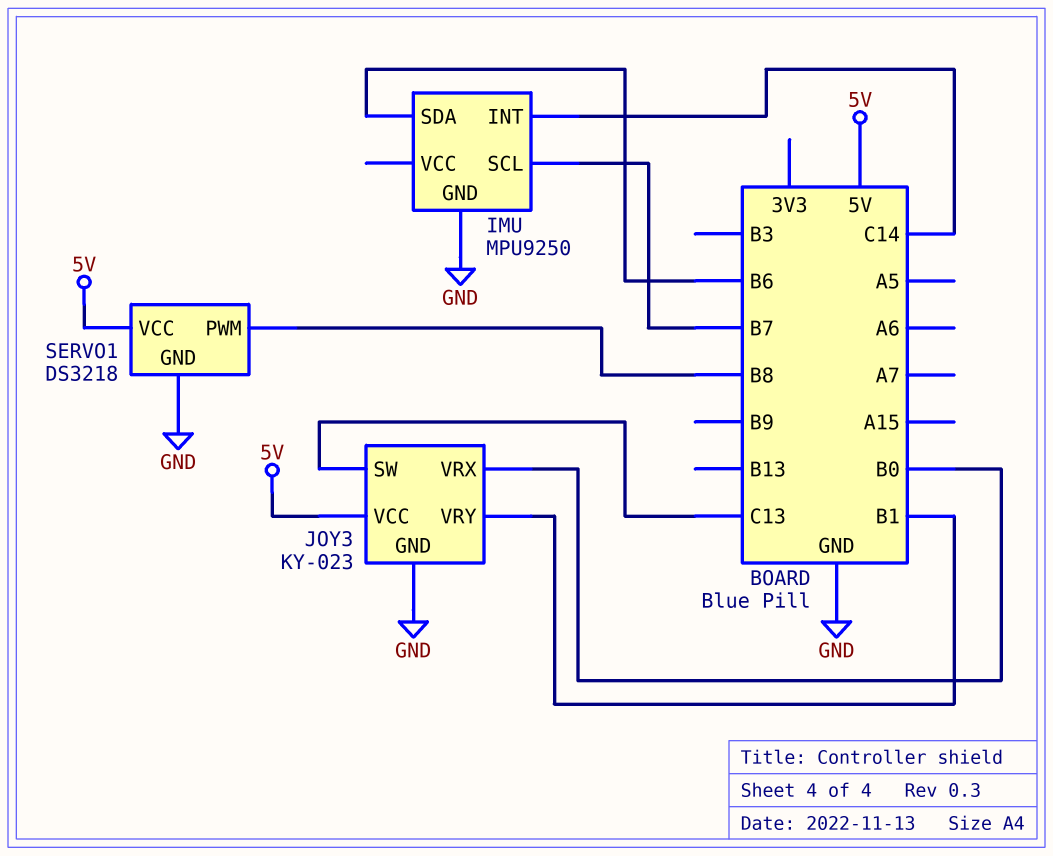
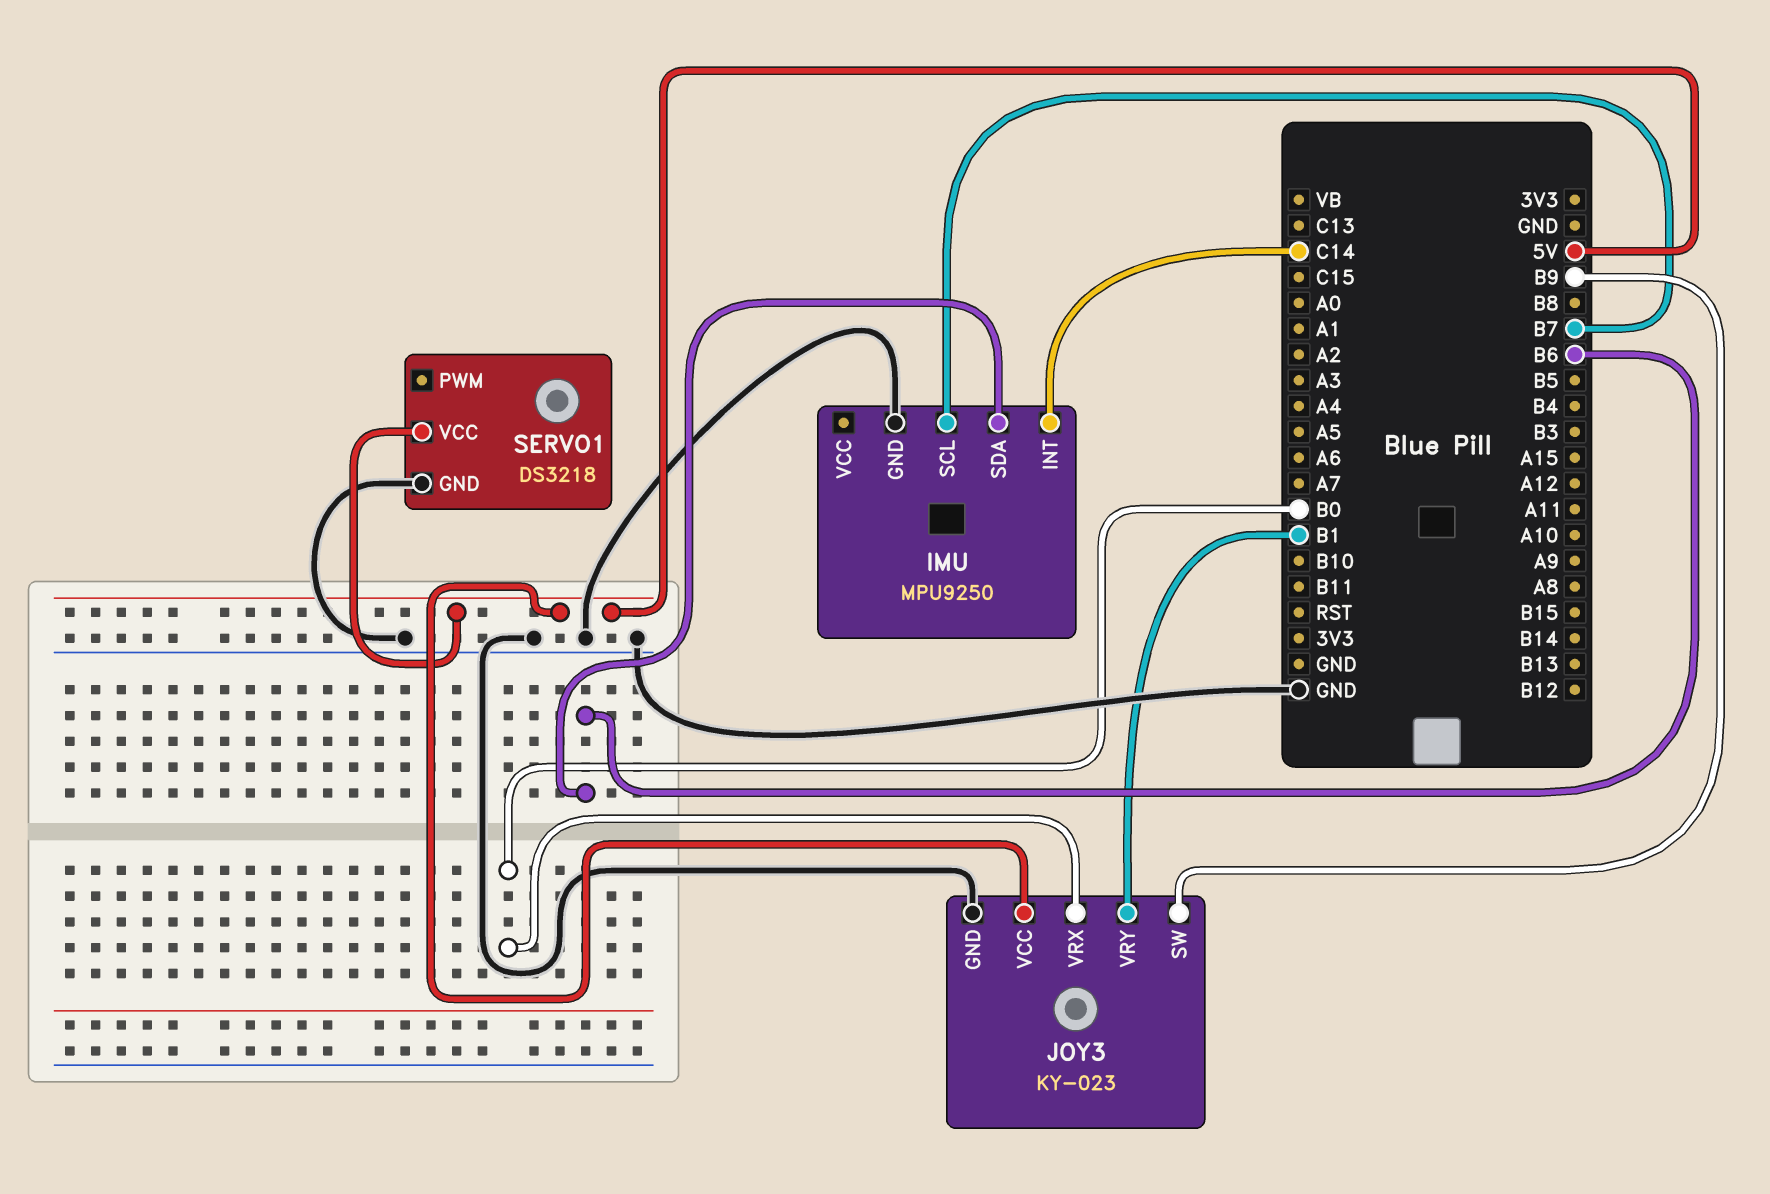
JOY3 pin SW: C13 -> B9
SERVO1 pin PWM: B8 -> none

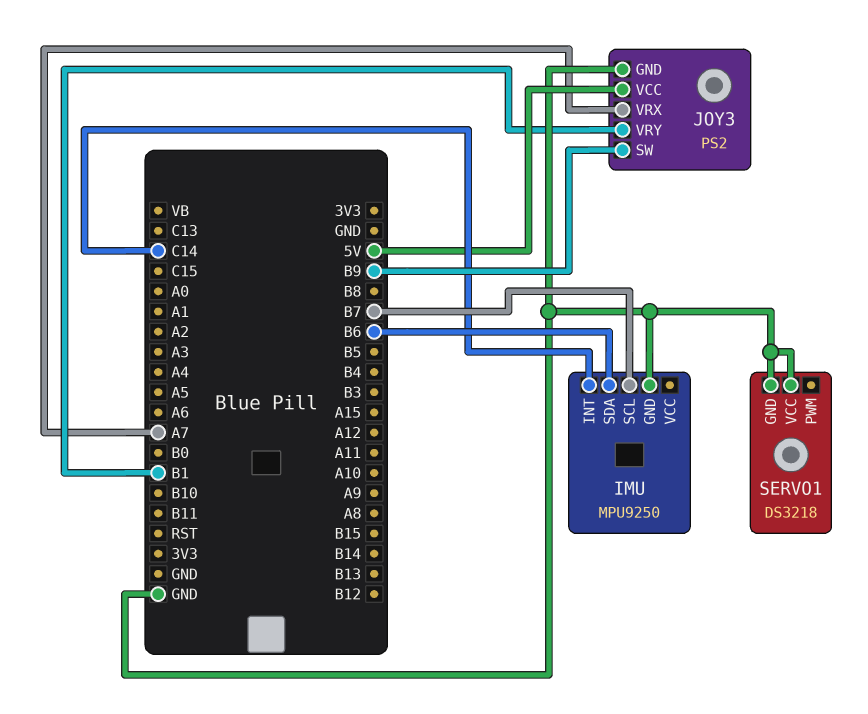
JOY3: KY-023 -> PS2
JOY3 pin VRX: B0 -> A7
SERVO1 pin VCC: 5V -> GND

